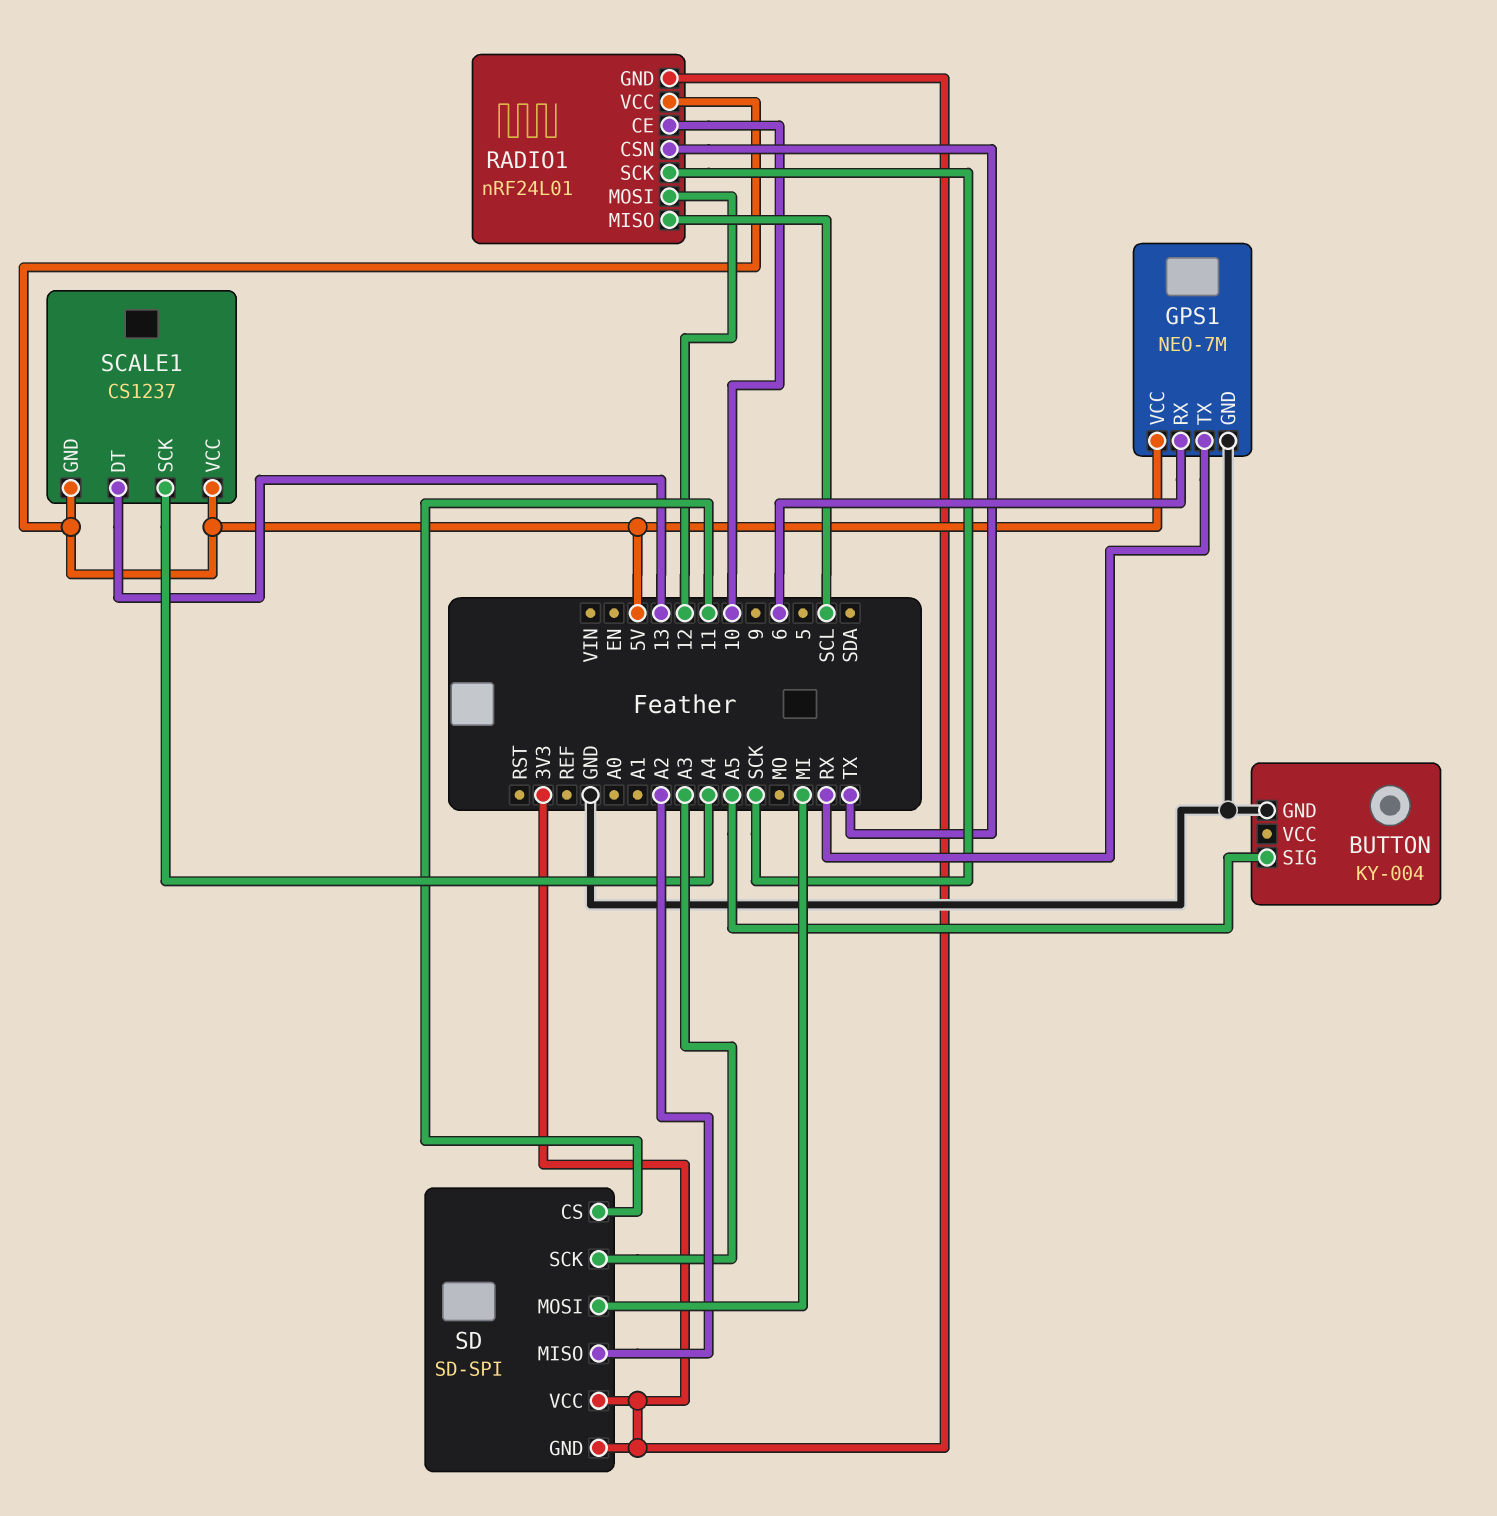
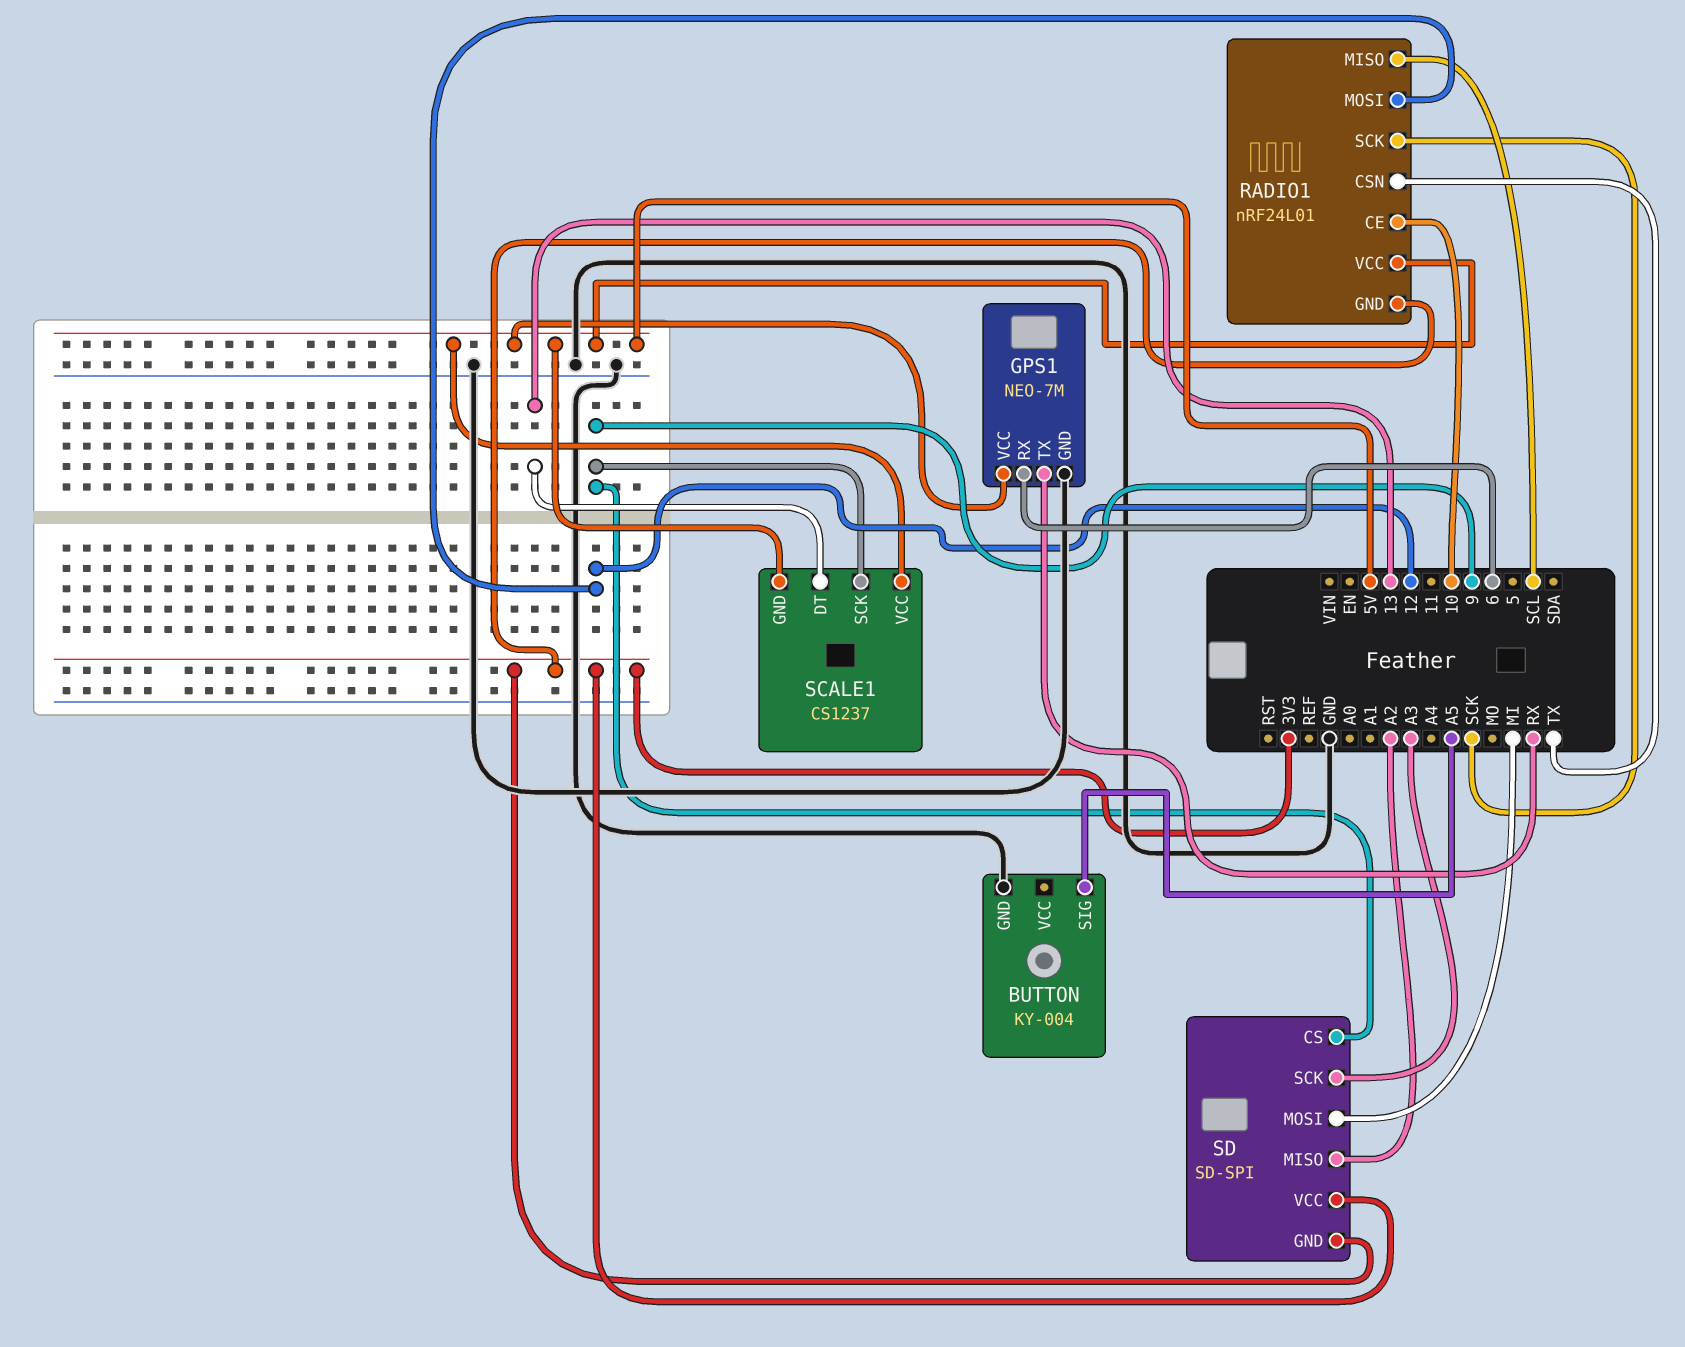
SCALE1 pin SCK: A4 -> 9
SD pin CS: 11 -> 9

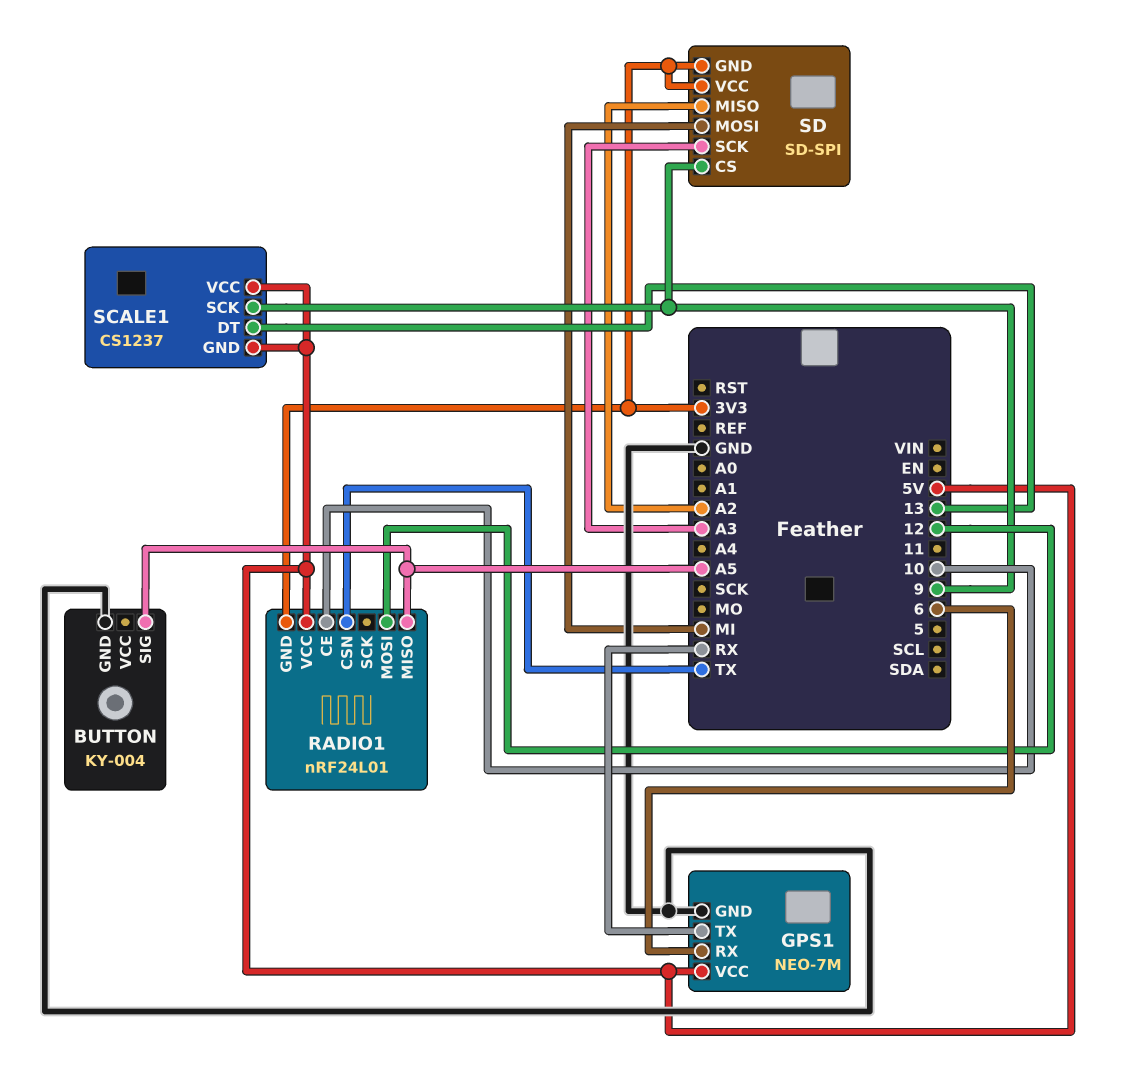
RADIO1 pin MISO: SCL -> A5
RADIO1 pin SCK: SCK -> none

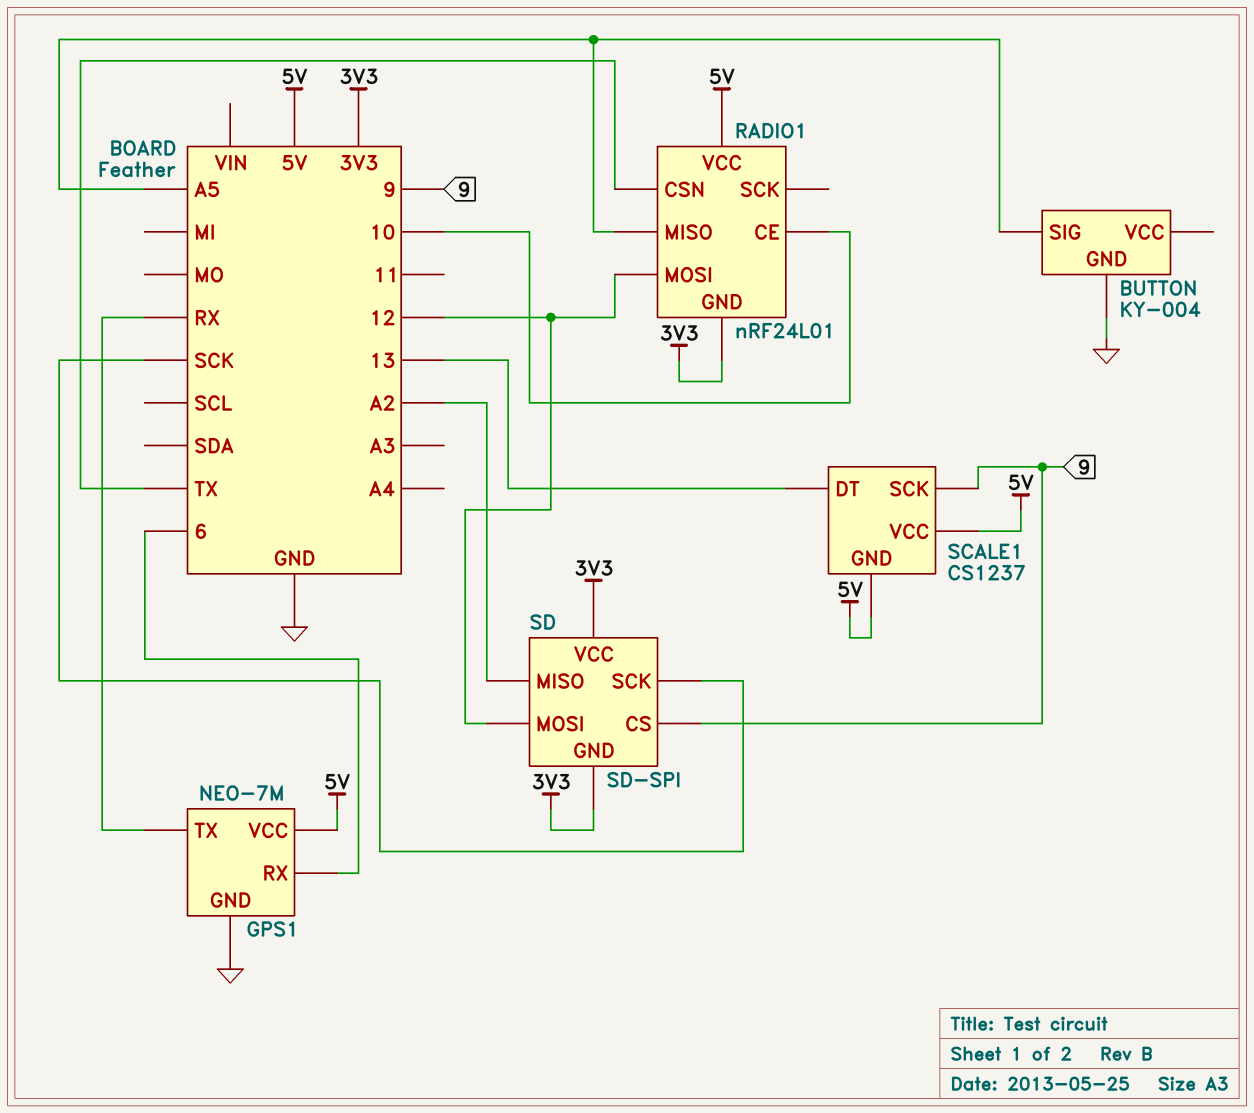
SD pin MOSI: MI -> 12
SD pin SCK: A3 -> SCK

